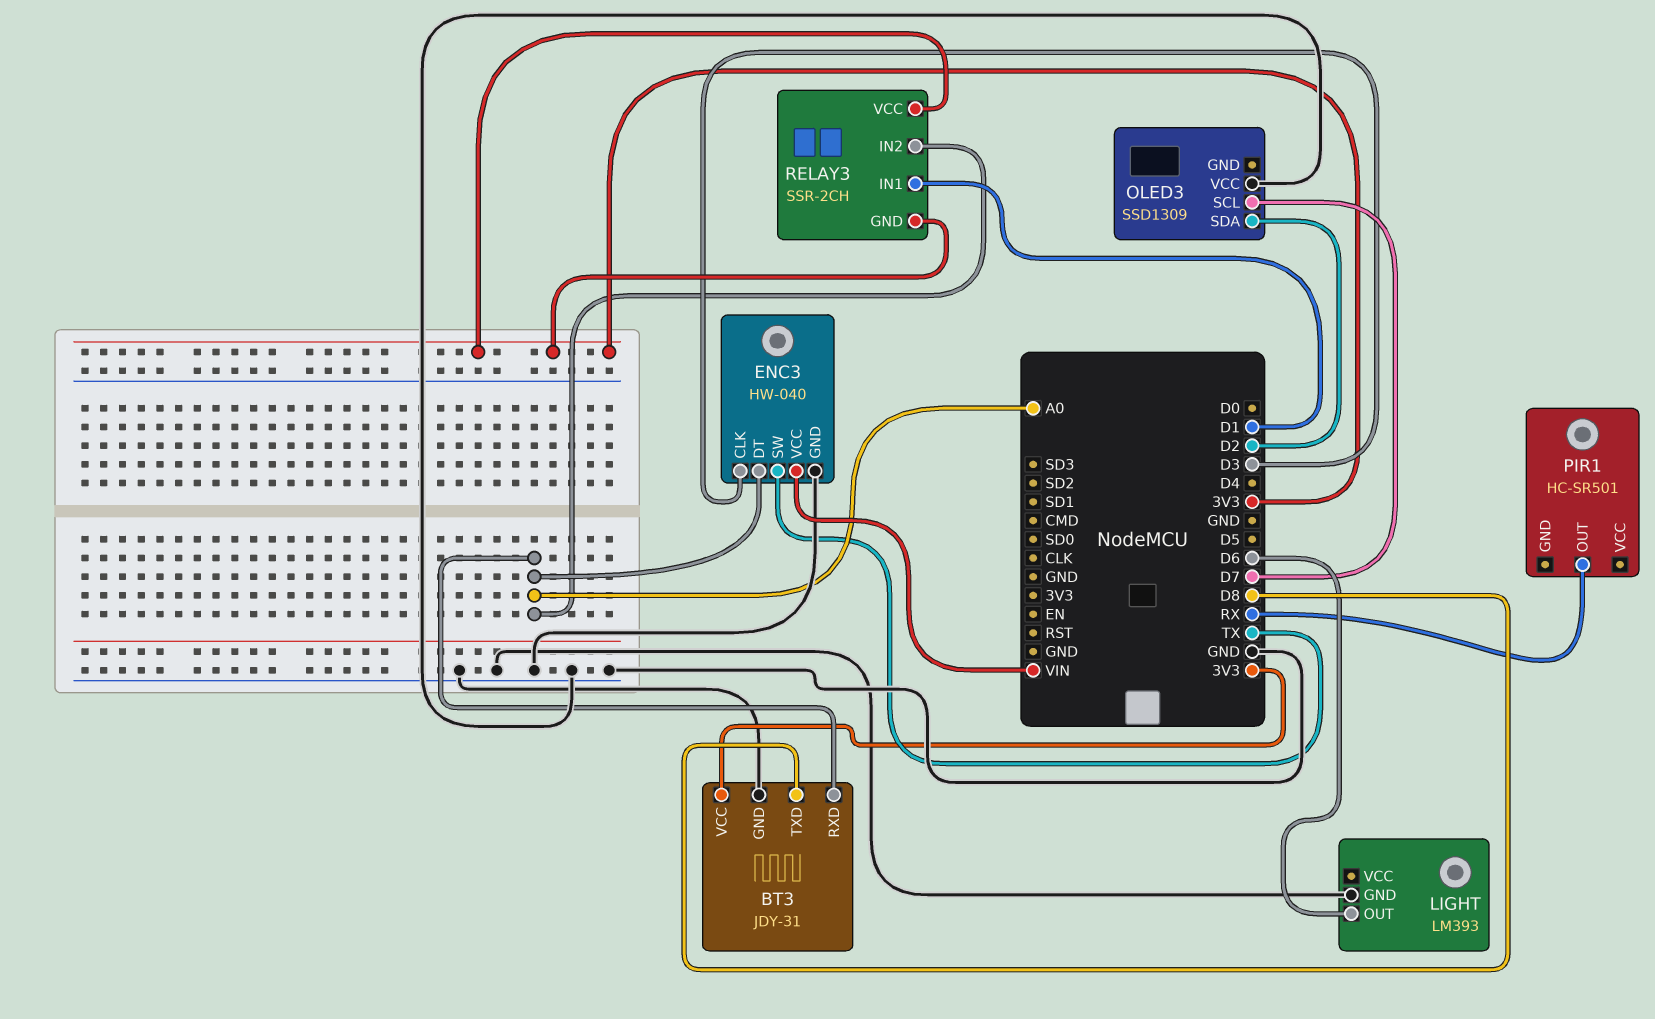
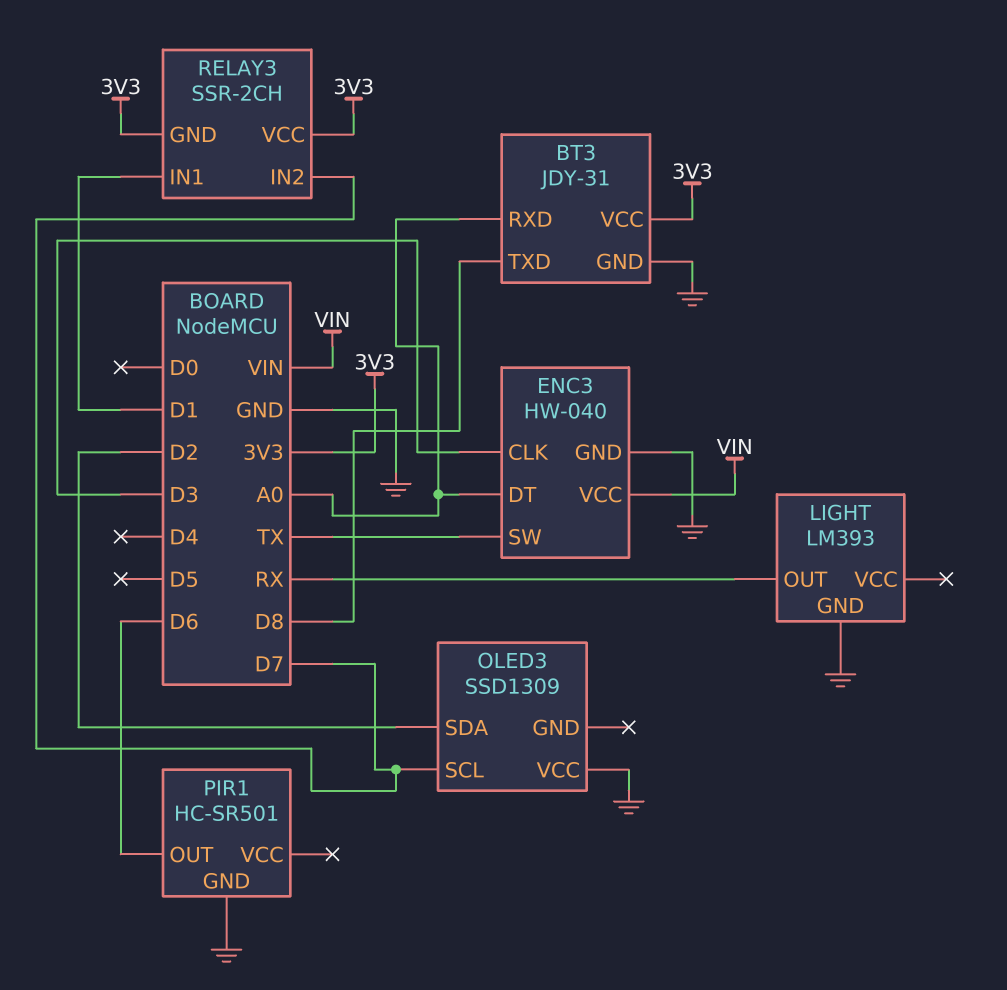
LIGHT pin OUT: D6 -> RX
PIR1 pin GND: none -> GND
PIR1 pin OUT: RX -> D6
RELAY3 pin IN2: A0 -> D7

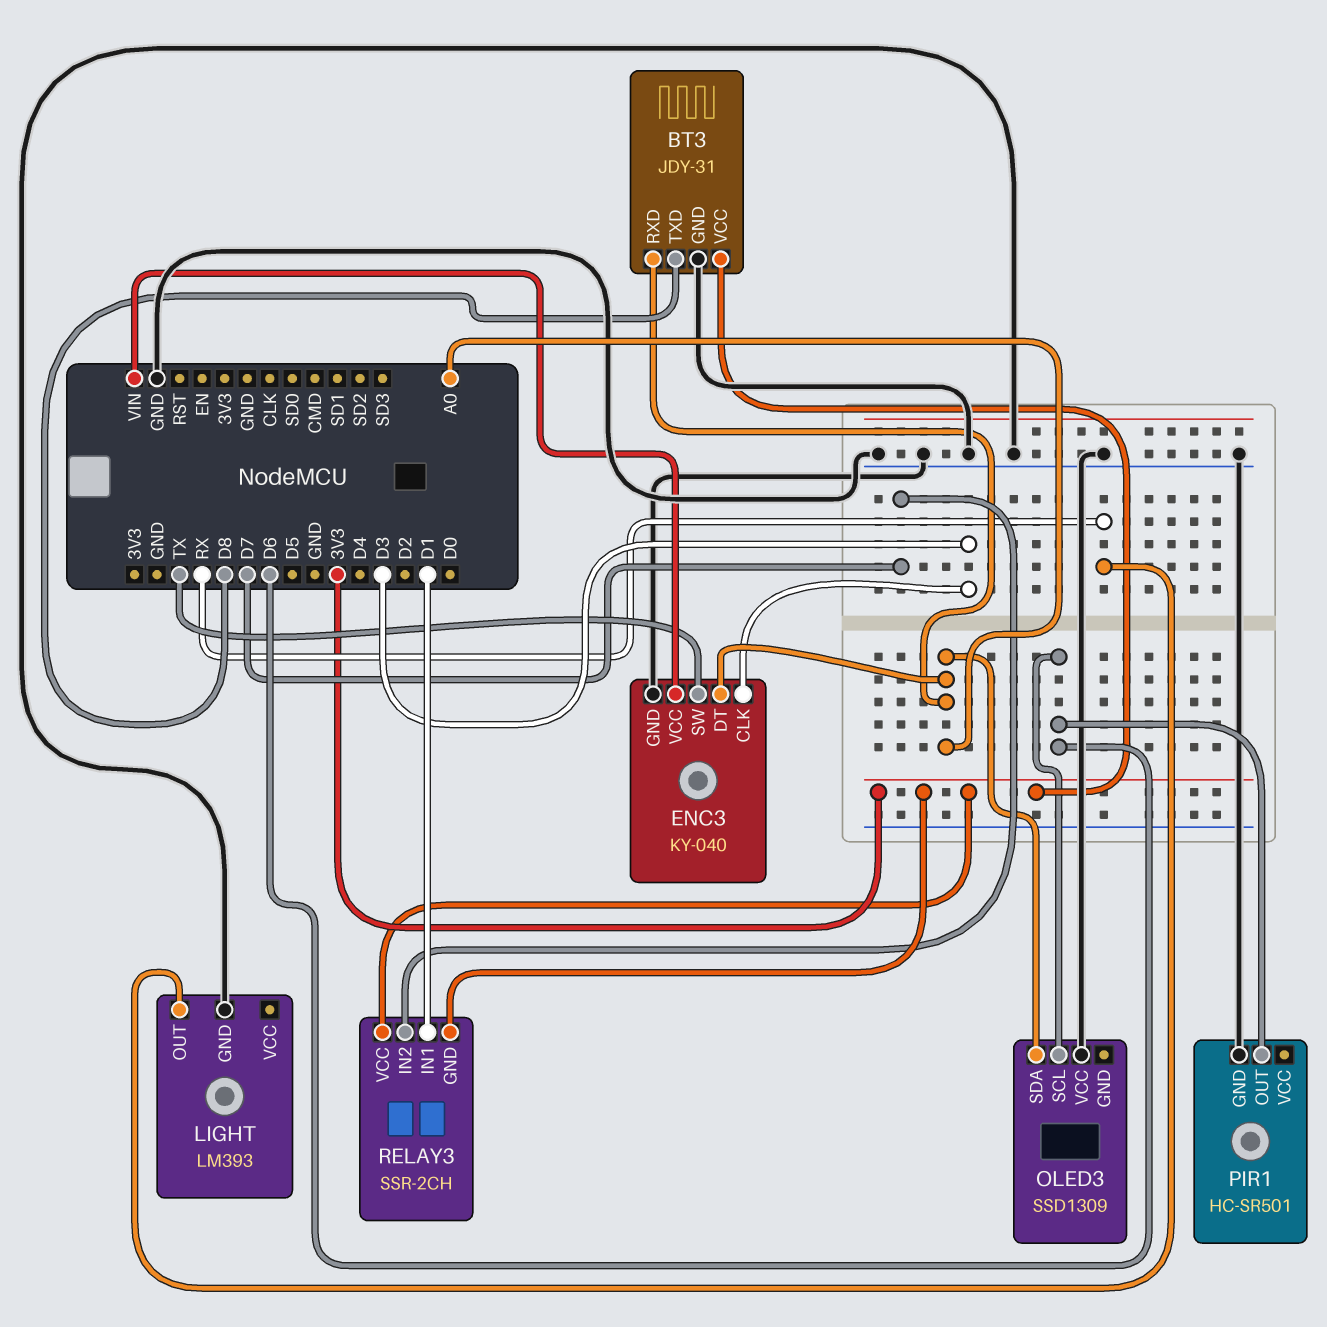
ENC3: HW-040 -> KY-040
OLED3 pin SCL: D7 -> D6
OLED3 pin SDA: D2 -> A0

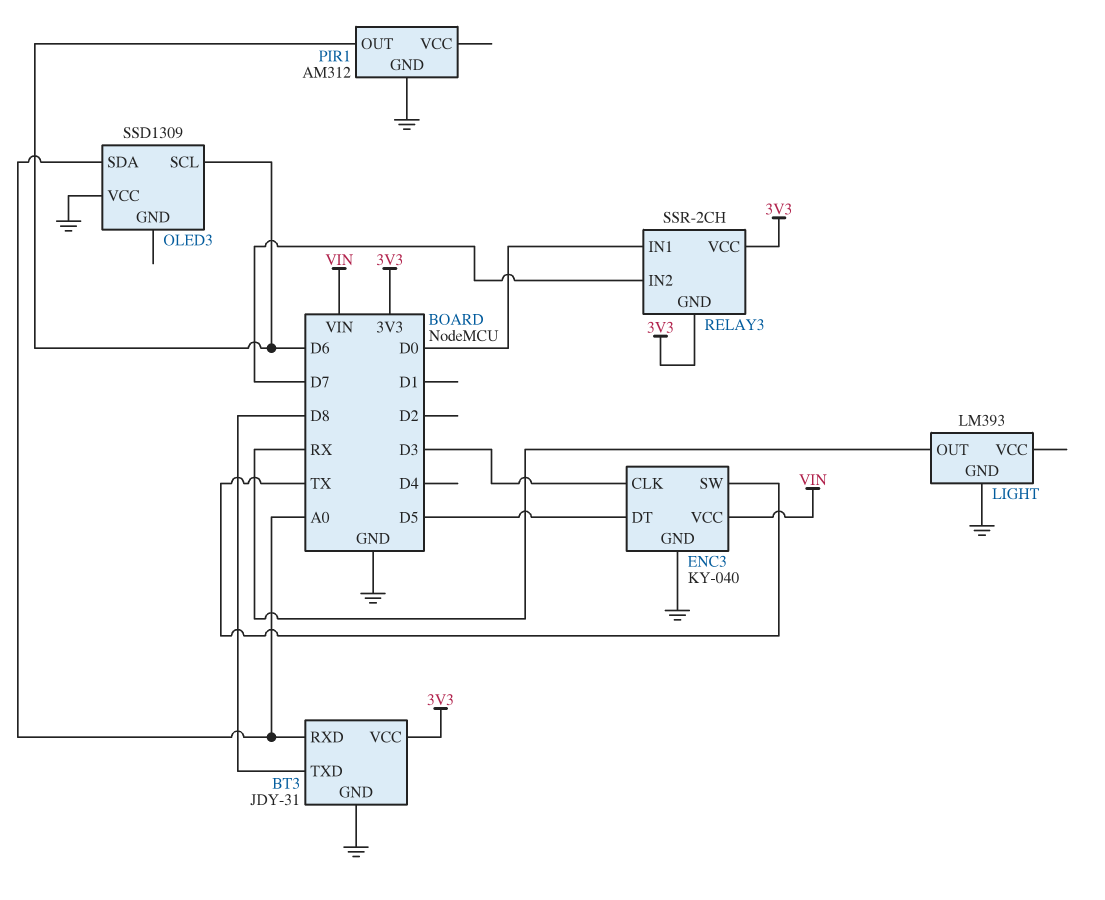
ENC3 pin DT: A0 -> D5
PIR1: HC-SR501 -> AM312
RELAY3 pin IN1: D1 -> D0

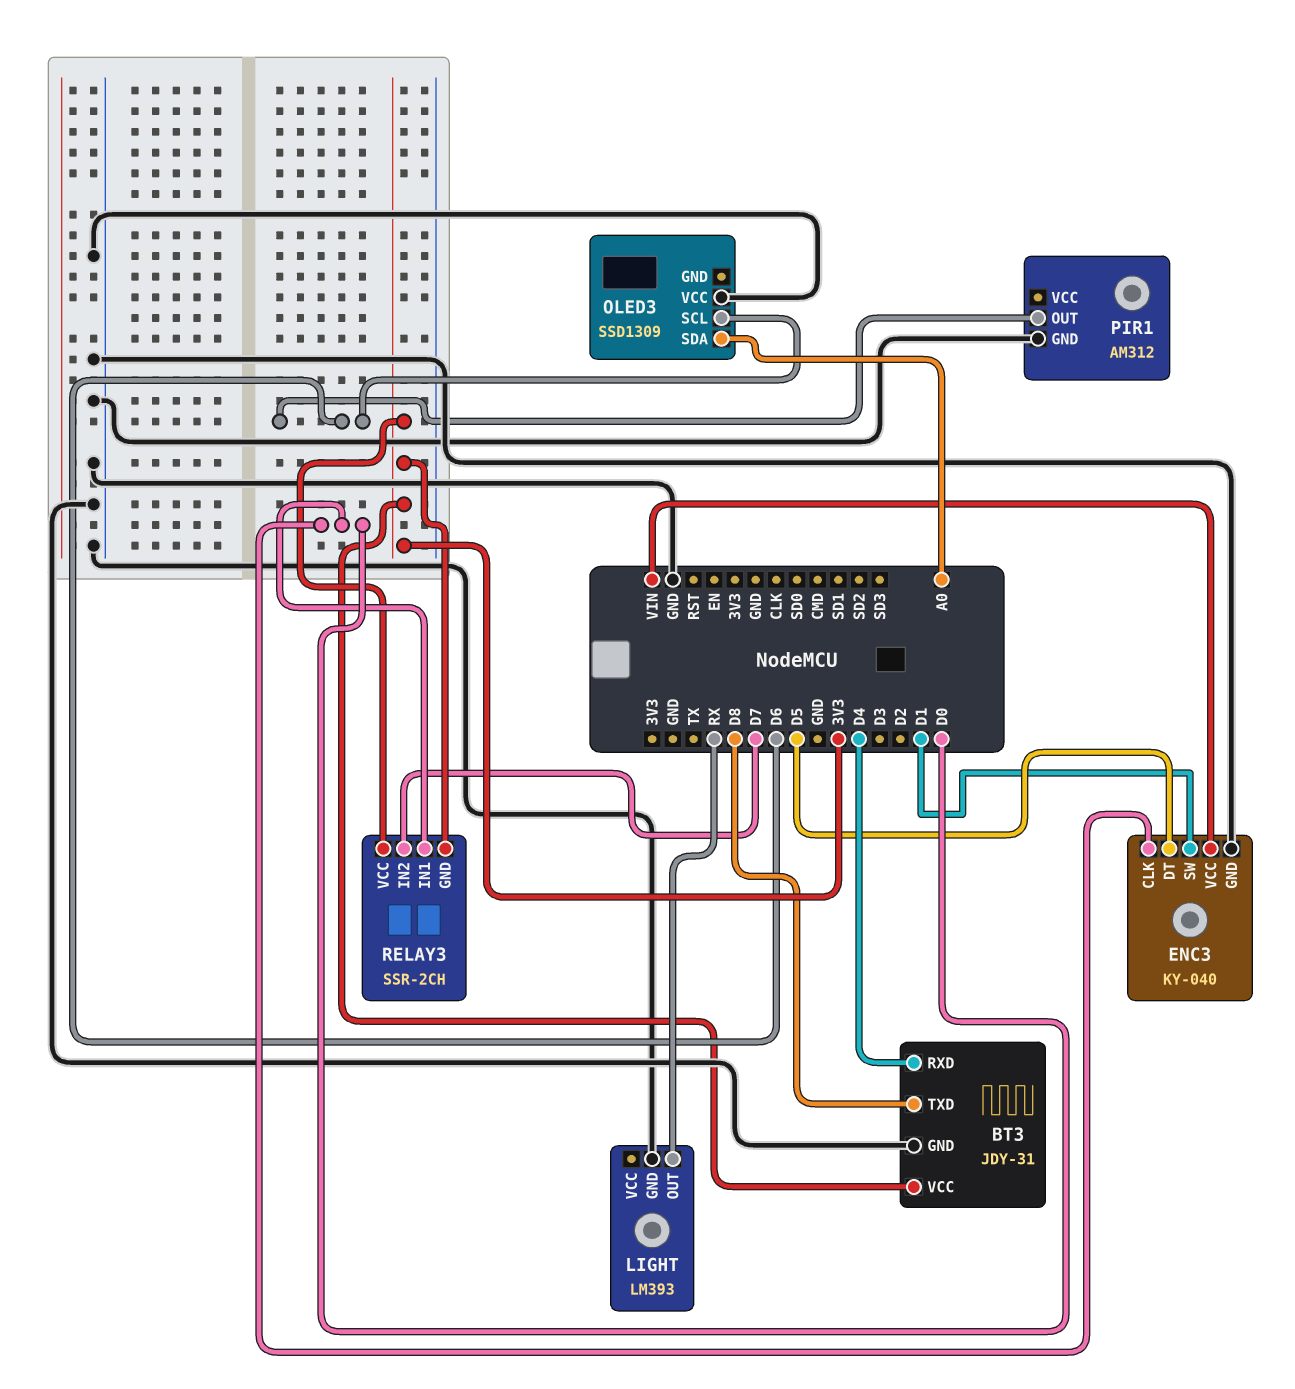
BT3 pin RXD: A0 -> D4
ENC3 pin CLK: D3 -> D0
ENC3 pin SW: TX -> D1

